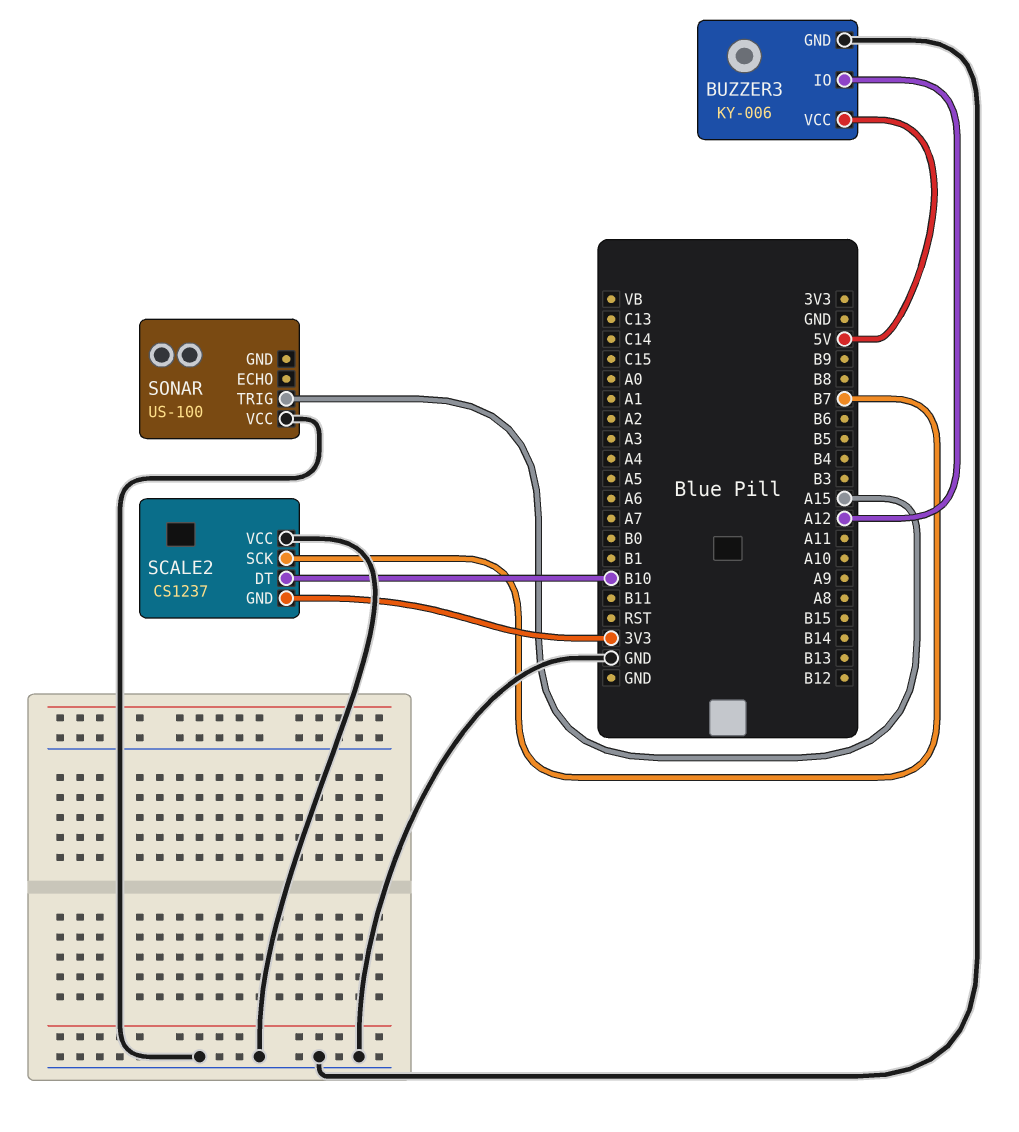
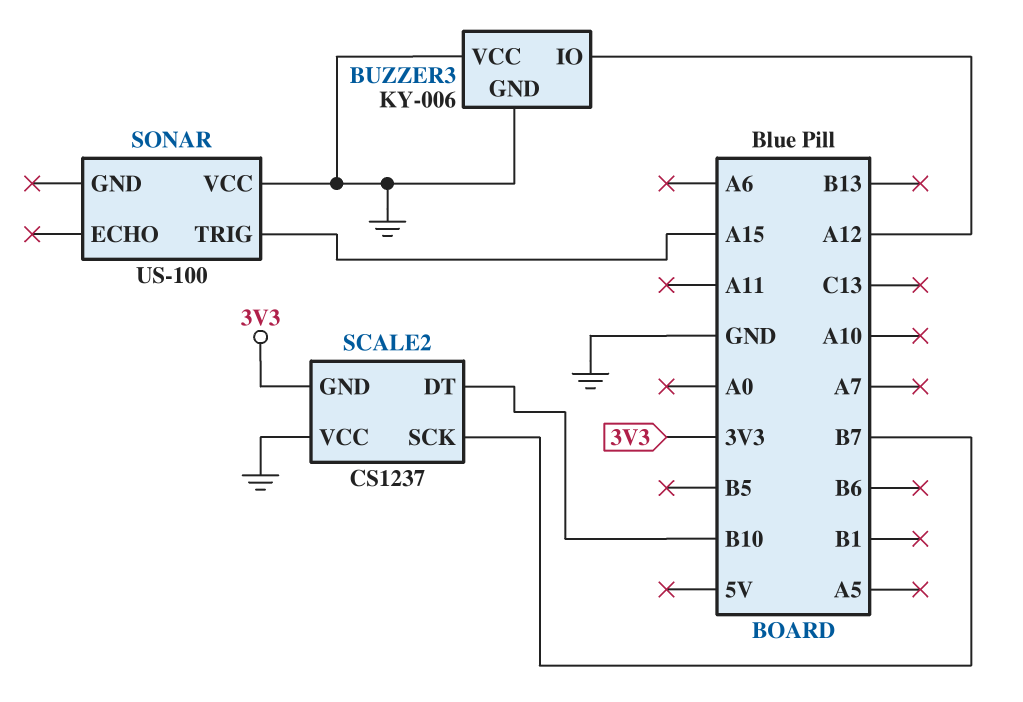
BUZZER3 pin VCC: 5V -> GND

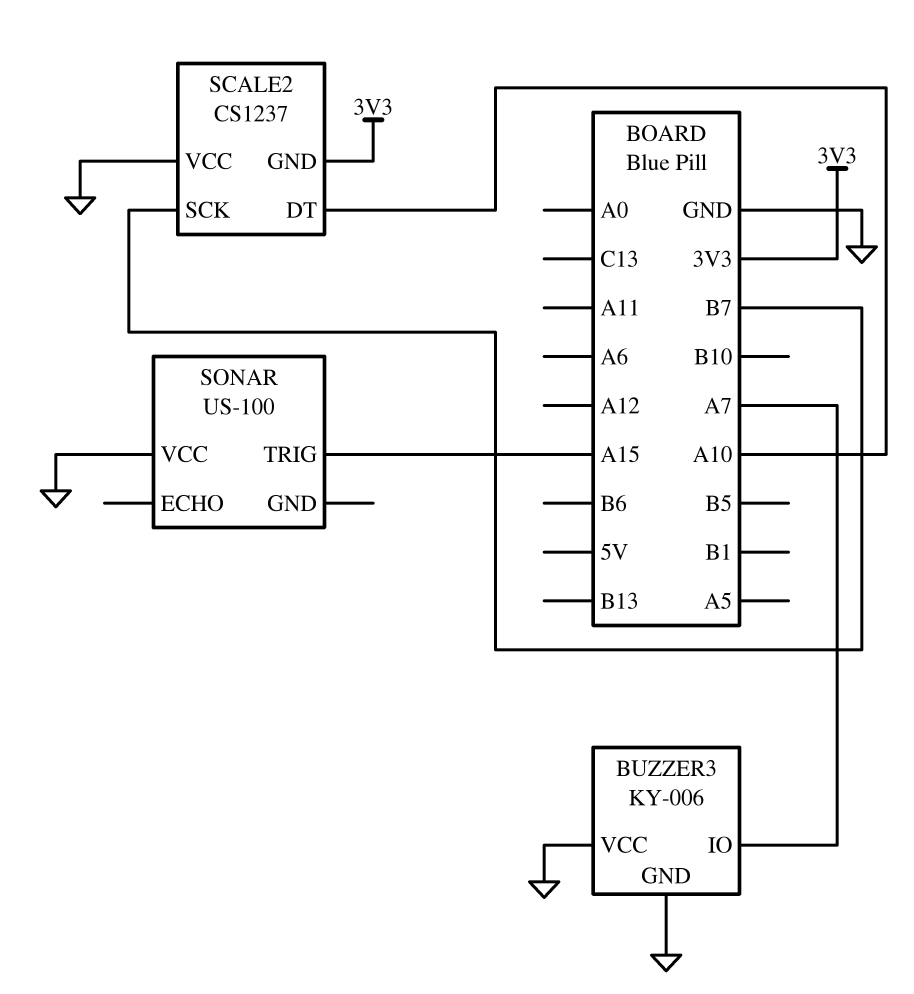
BUZZER3 pin IO: A12 -> A7
SCALE2 pin DT: B10 -> A10

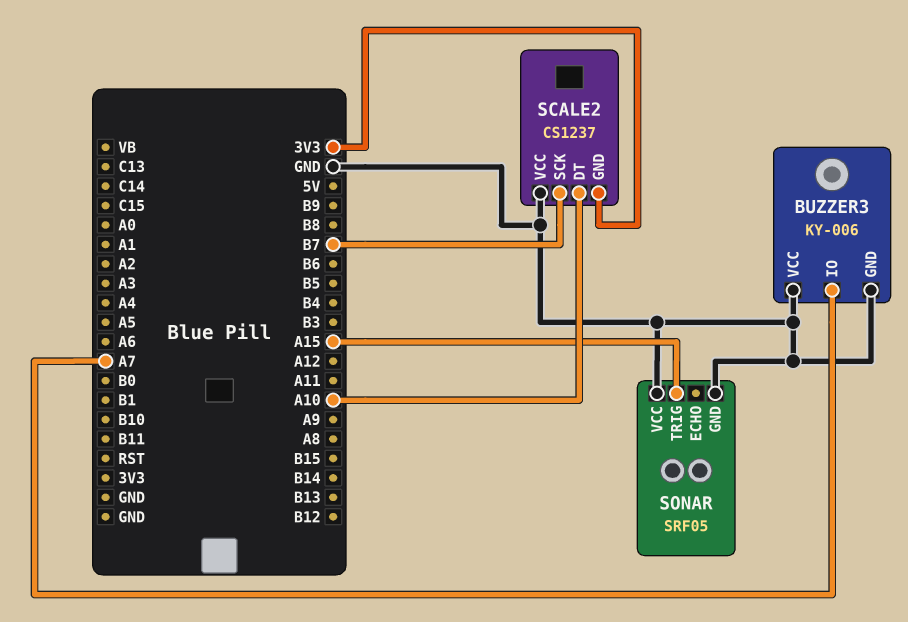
SONAR: US-100 -> SRF05
SONAR pin GND: none -> GND

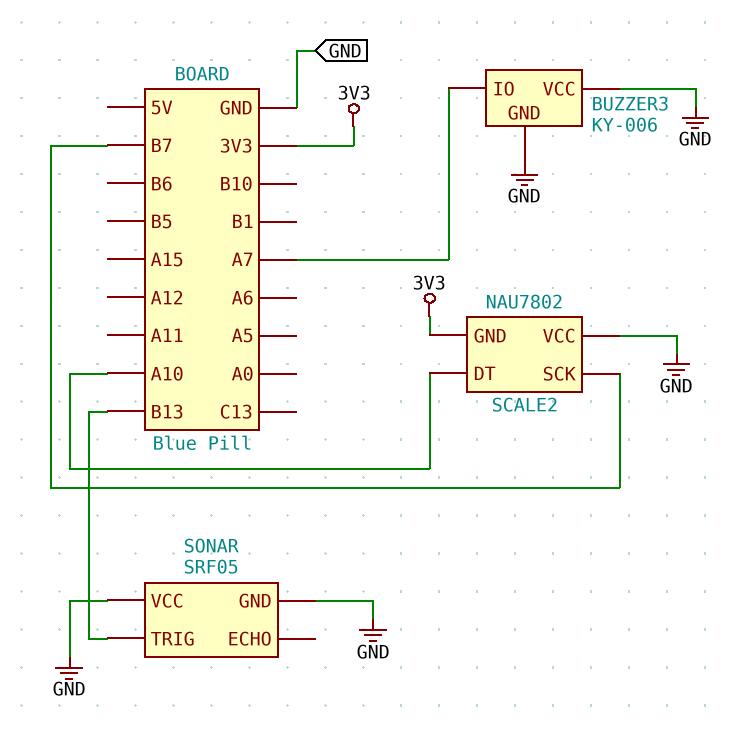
SCALE2: CS1237 -> NAU7802
SONAR pin TRIG: A15 -> B13

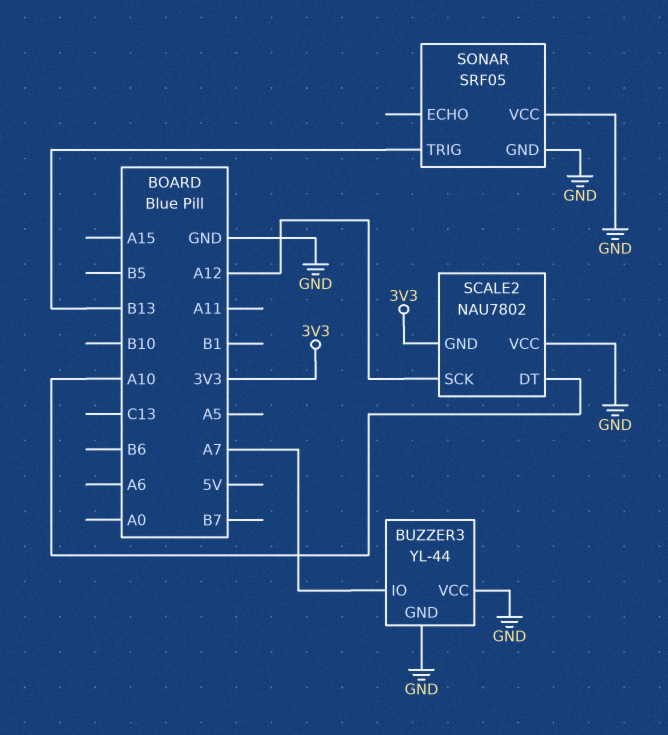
BUZZER3: KY-006 -> YL-44
SCALE2 pin SCK: B7 -> A12

